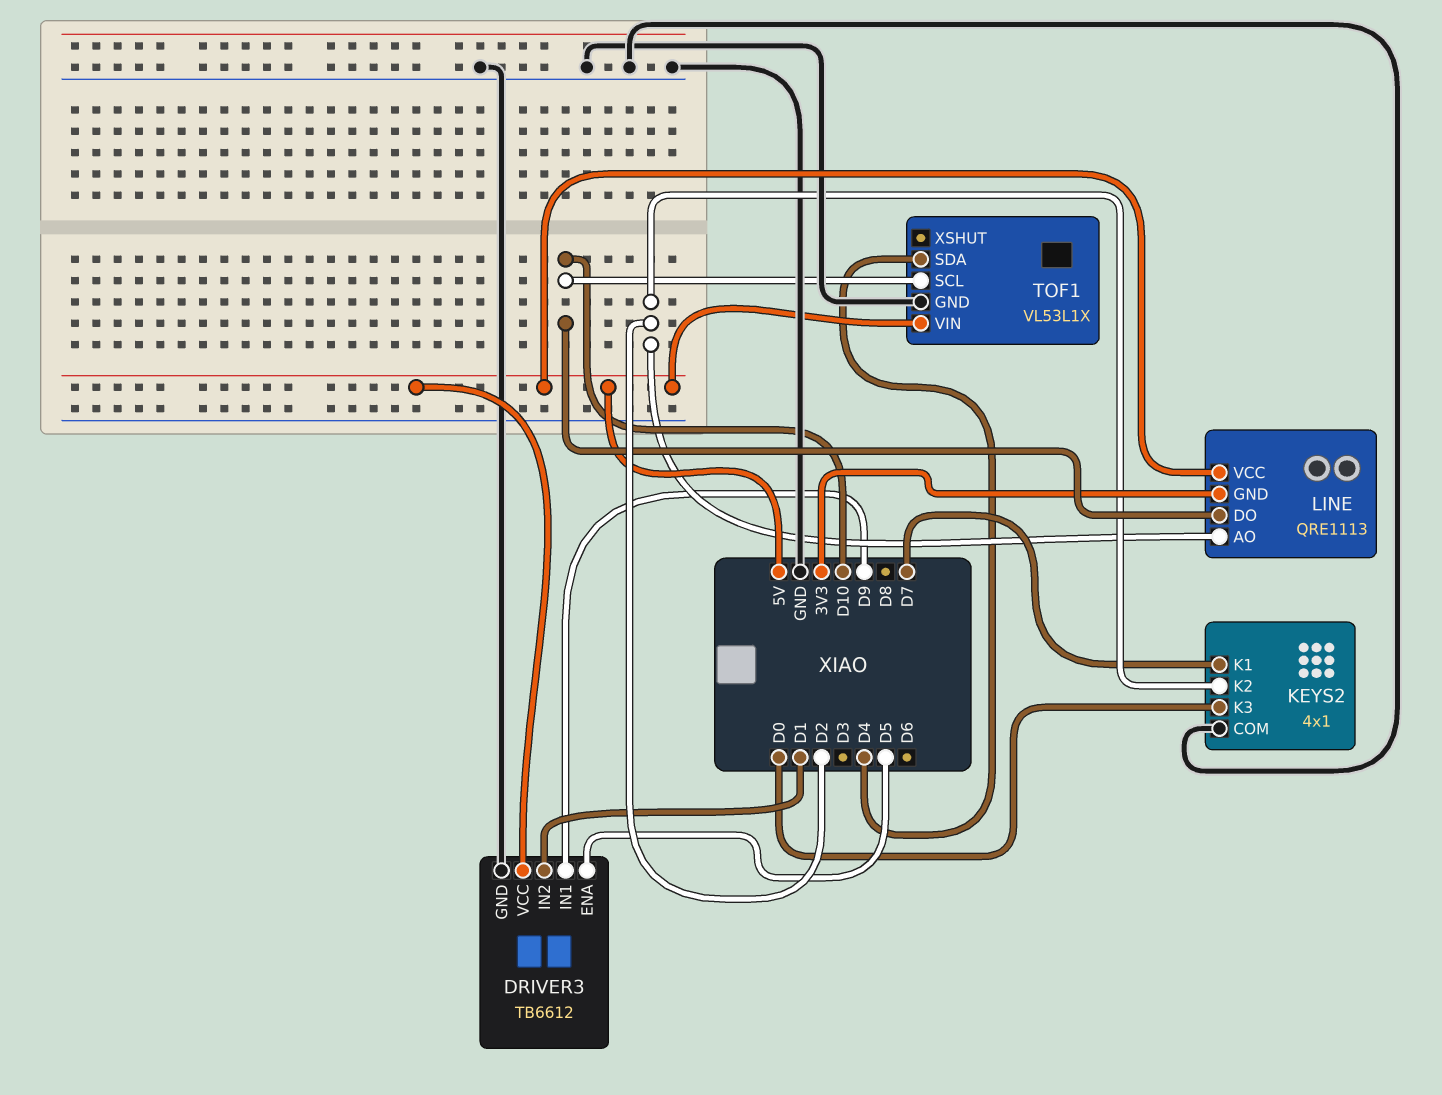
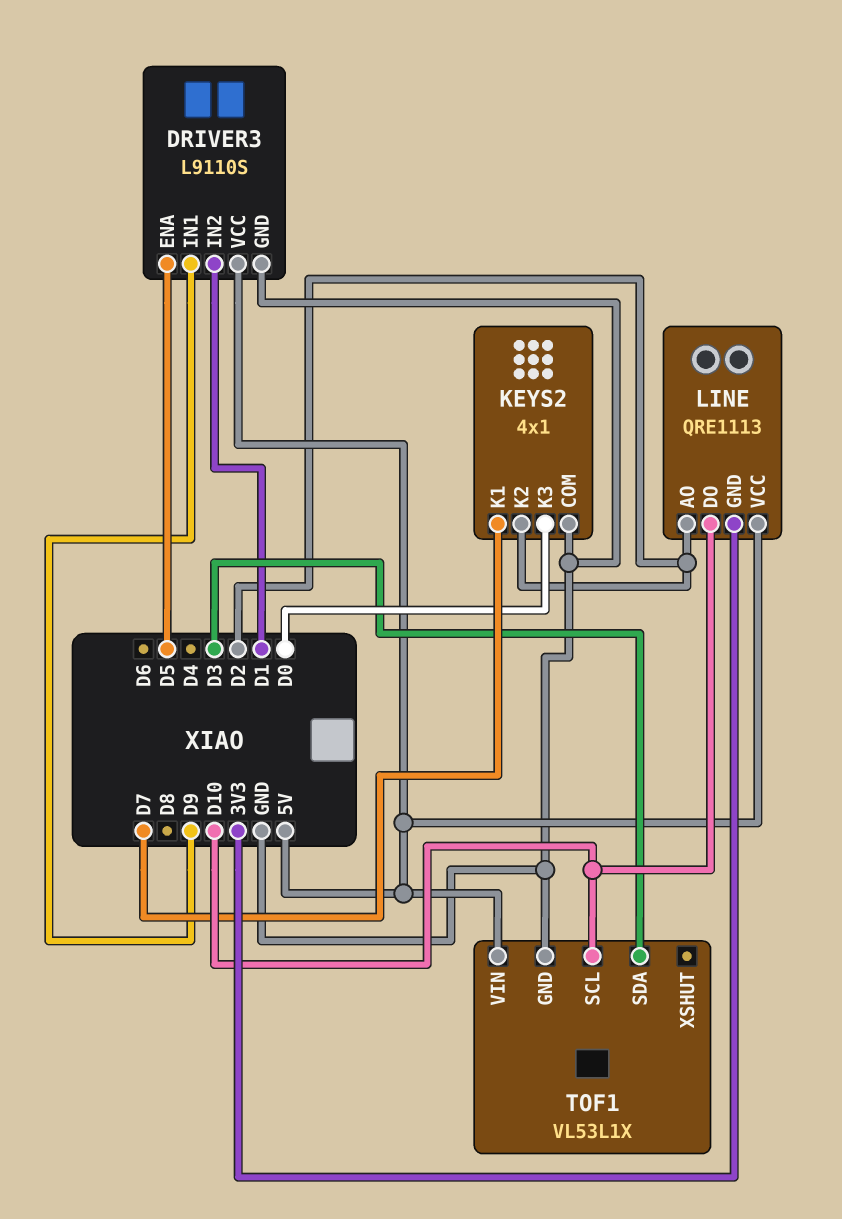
DRIVER3: TB6612 -> L9110S
TOF1 pin SDA: D4 -> D3

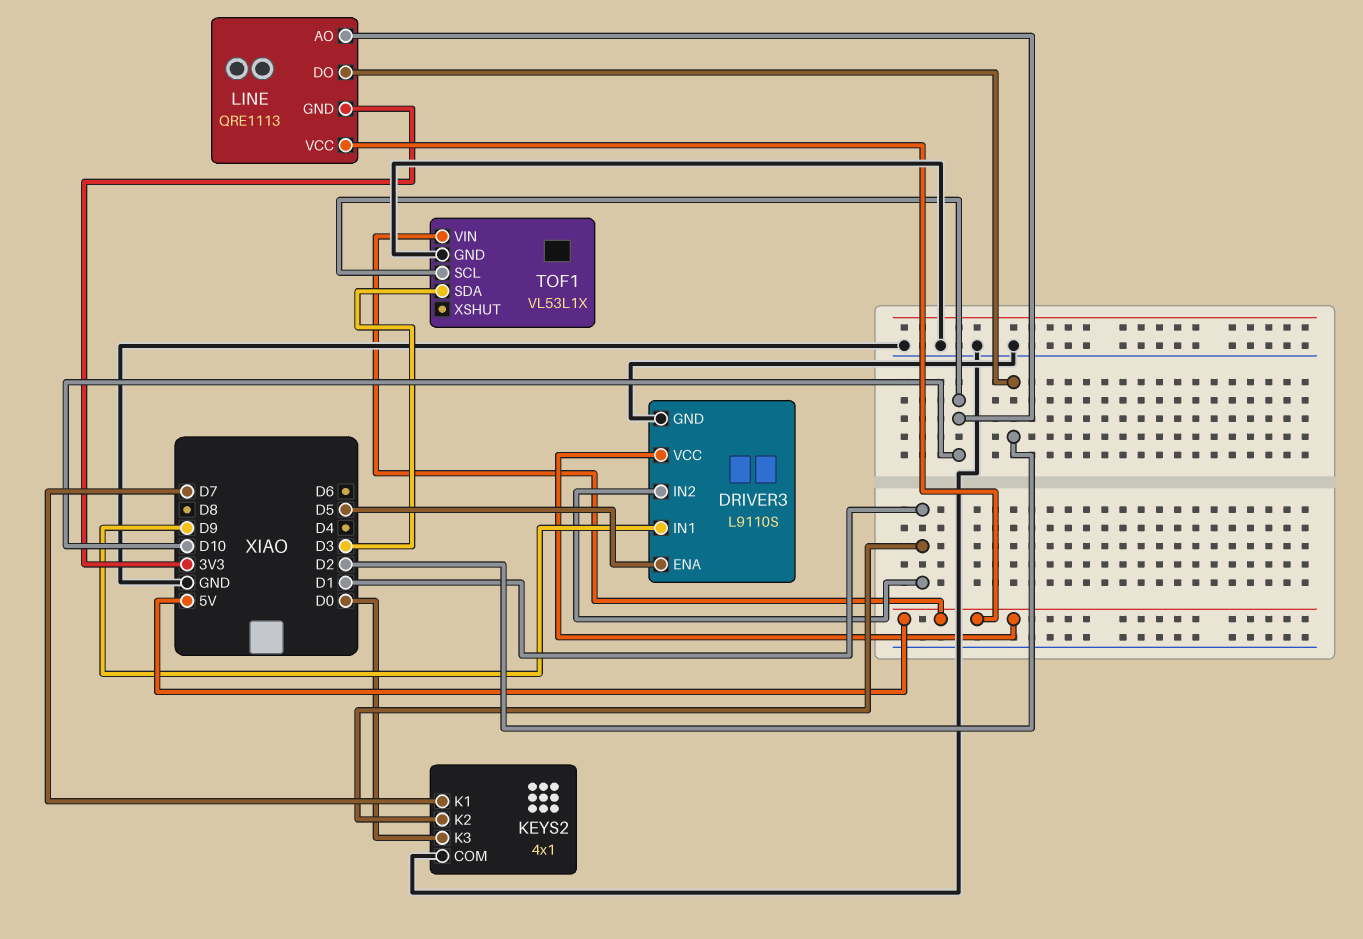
KEYS2 pin K2: D2 -> D1
LINE pin AO: D2 -> D10
LINE pin DO: D10 -> D2

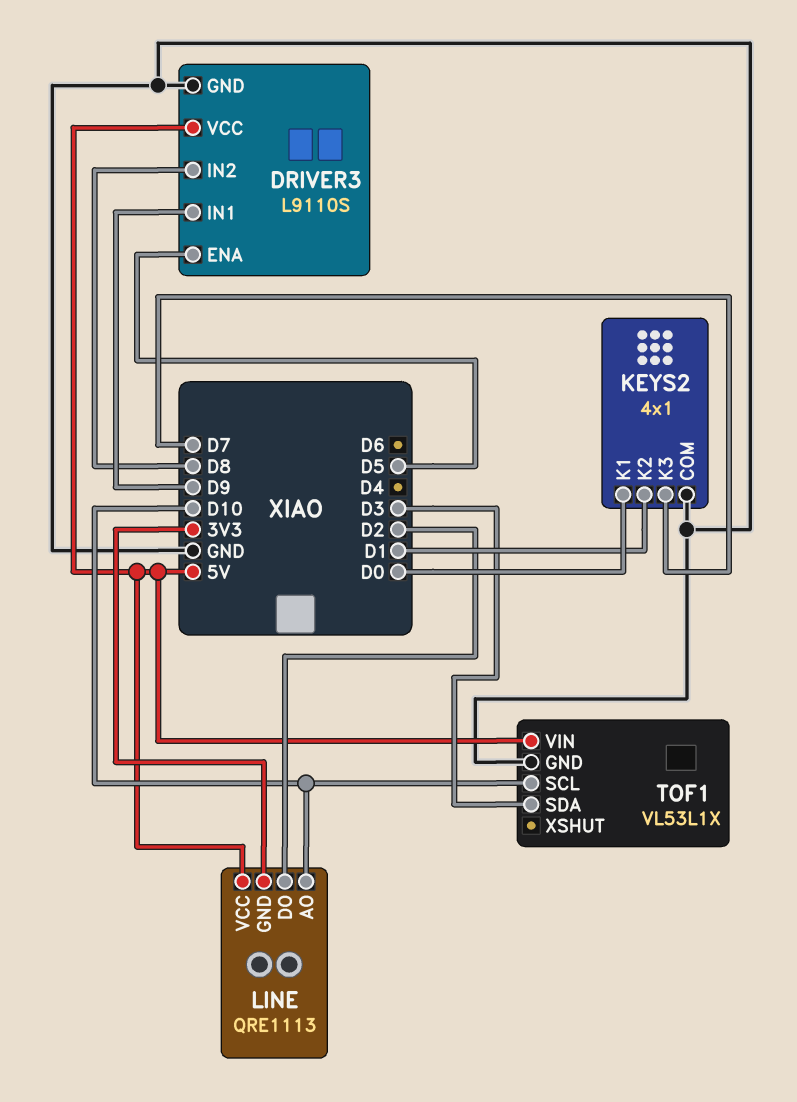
DRIVER3 pin IN2: D1 -> D8
KEYS2 pin K1: D7 -> D0
KEYS2 pin K3: D0 -> D7

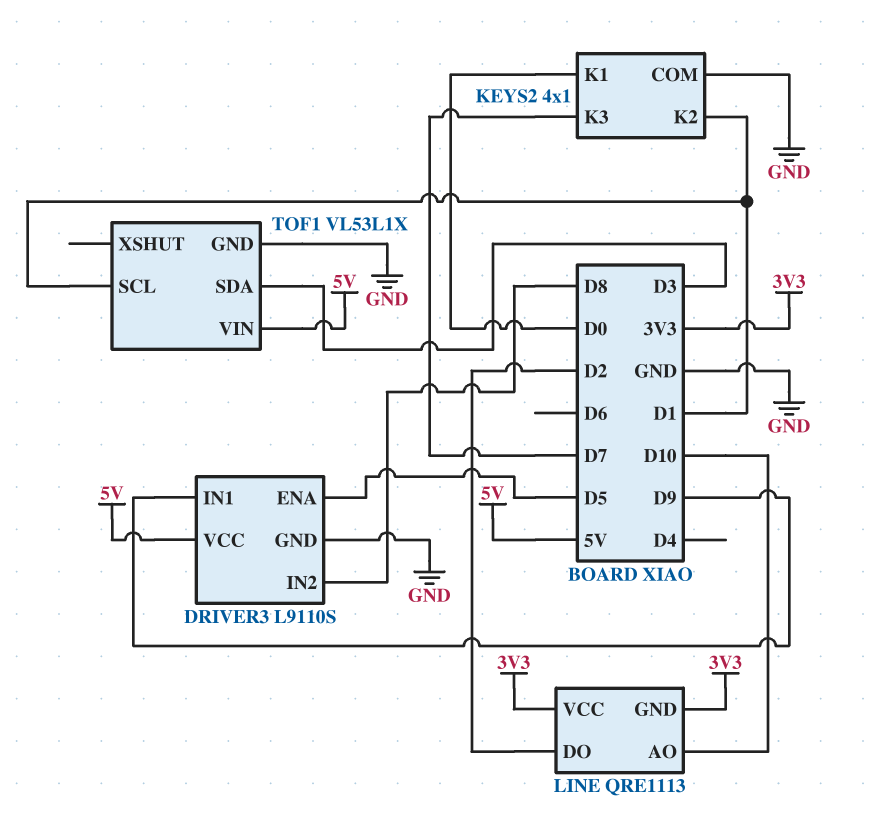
LINE pin VCC: 5V -> 3V3
TOF1 pin SCL: D10 -> D1

